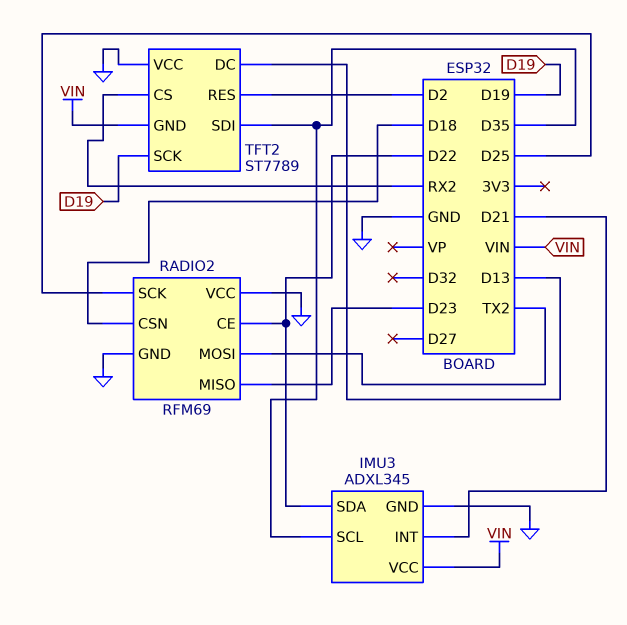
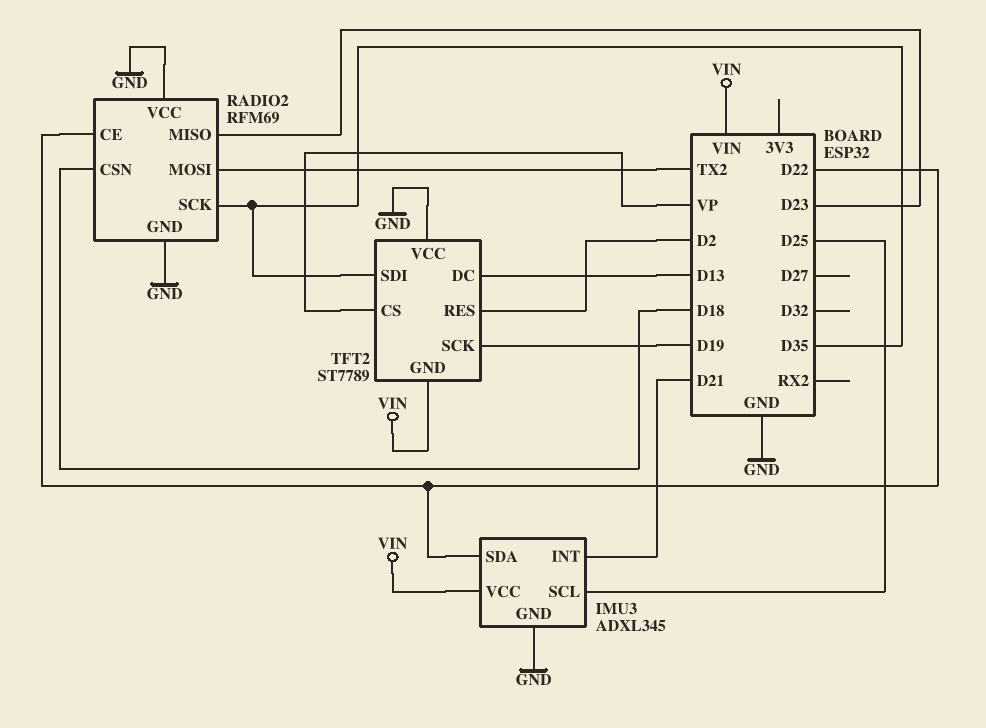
IMU3 pin SCL: D35 -> D25
RADIO2 pin SCK: D25 -> D35
TFT2 pin CS: RX2 -> VP

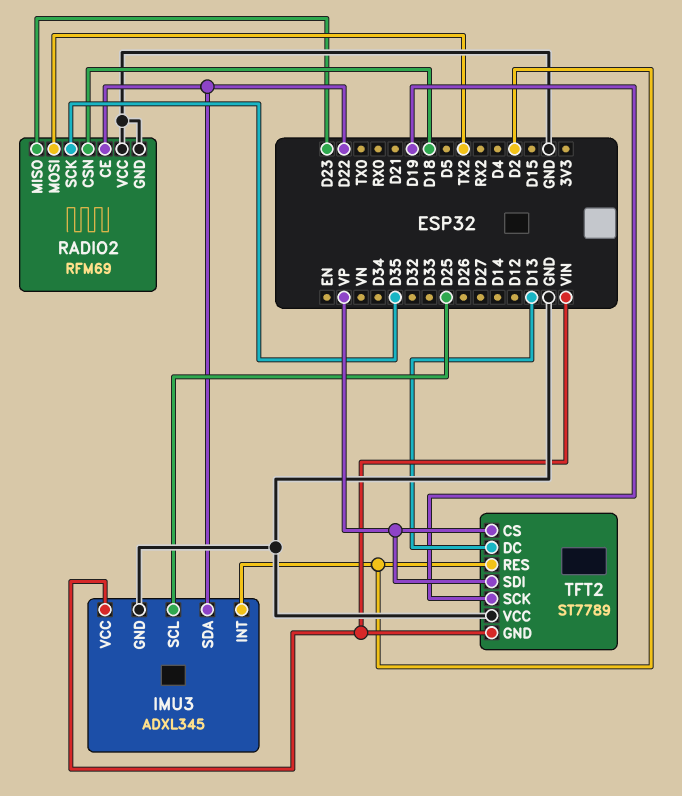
IMU3 pin INT: D21 -> D2
TFT2 pin SDI: D35 -> VP

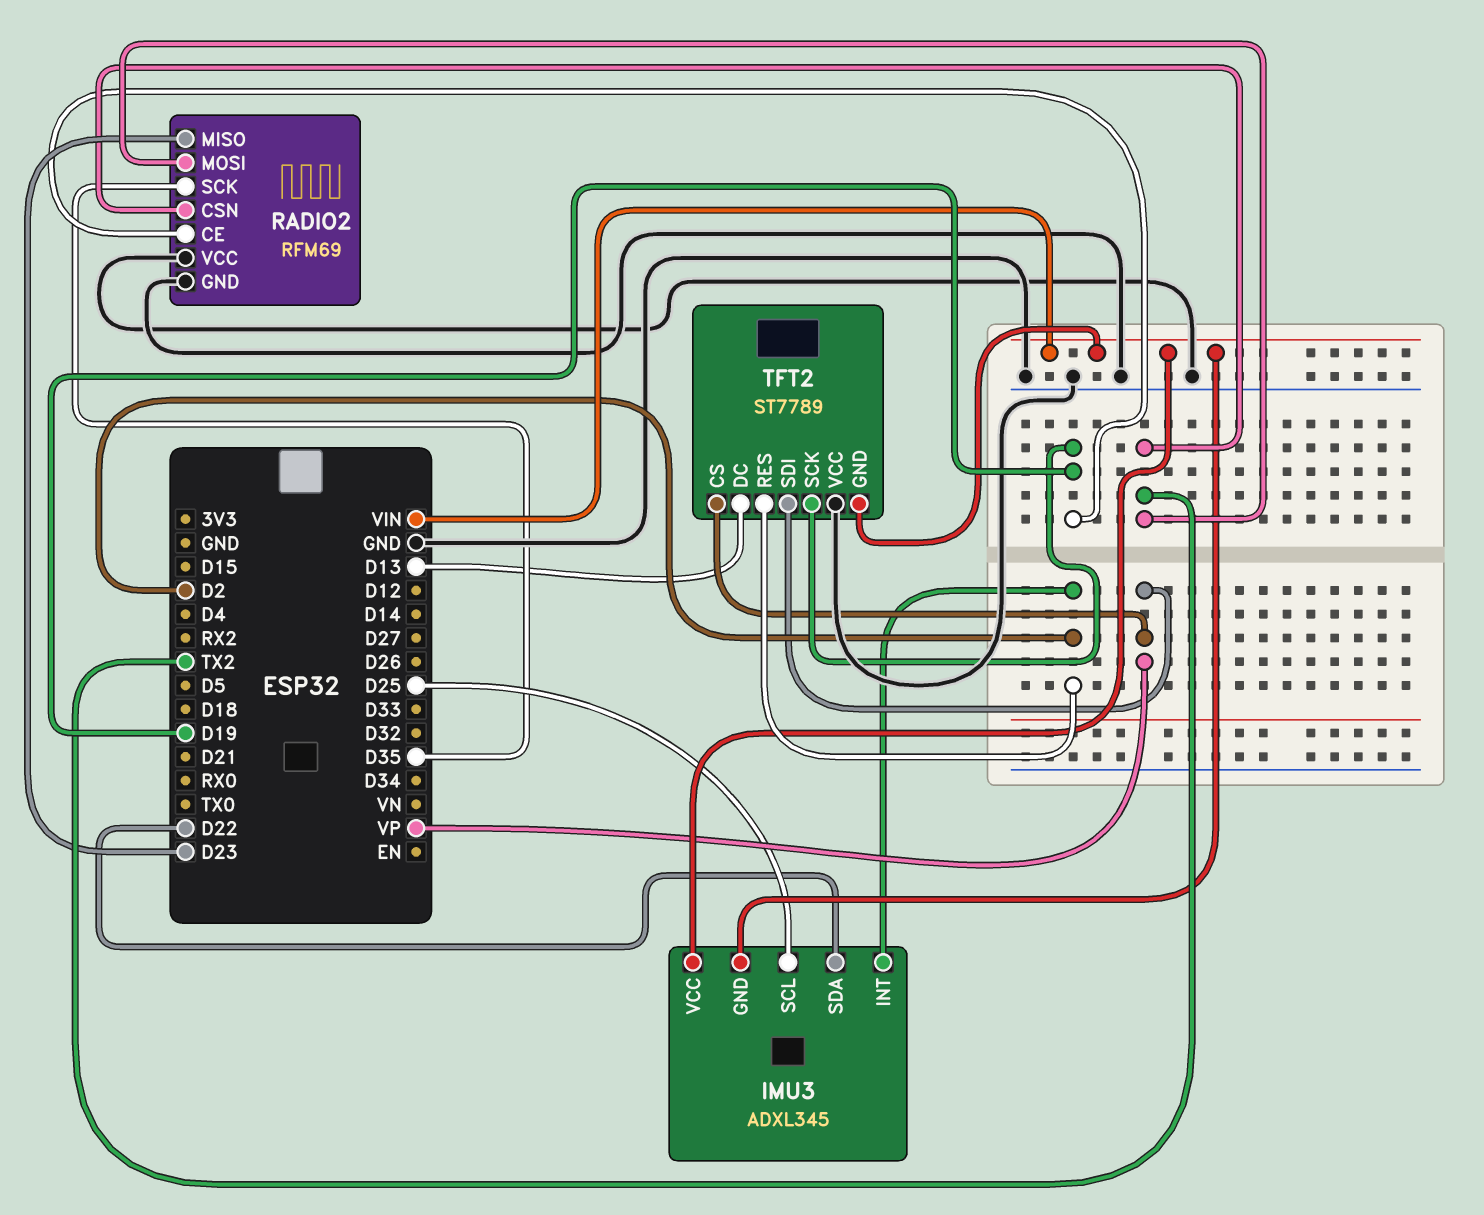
IMU3 pin GND: GND -> VIN
RADIO2 pin CE: D22 -> D19
RADIO2 pin CSN: D18 -> TX2

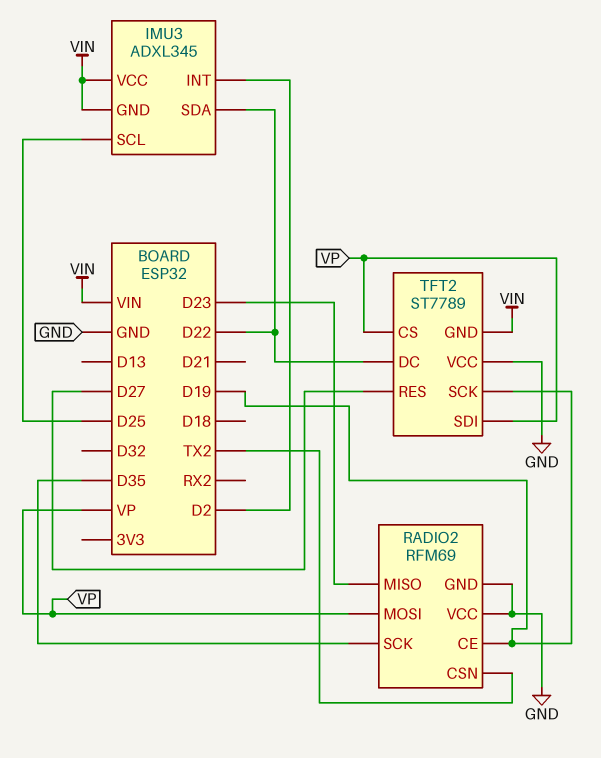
RADIO2 pin MOSI: TX2 -> VP
TFT2 pin DC: D13 -> D22
TFT2 pin RES: D2 -> D27

